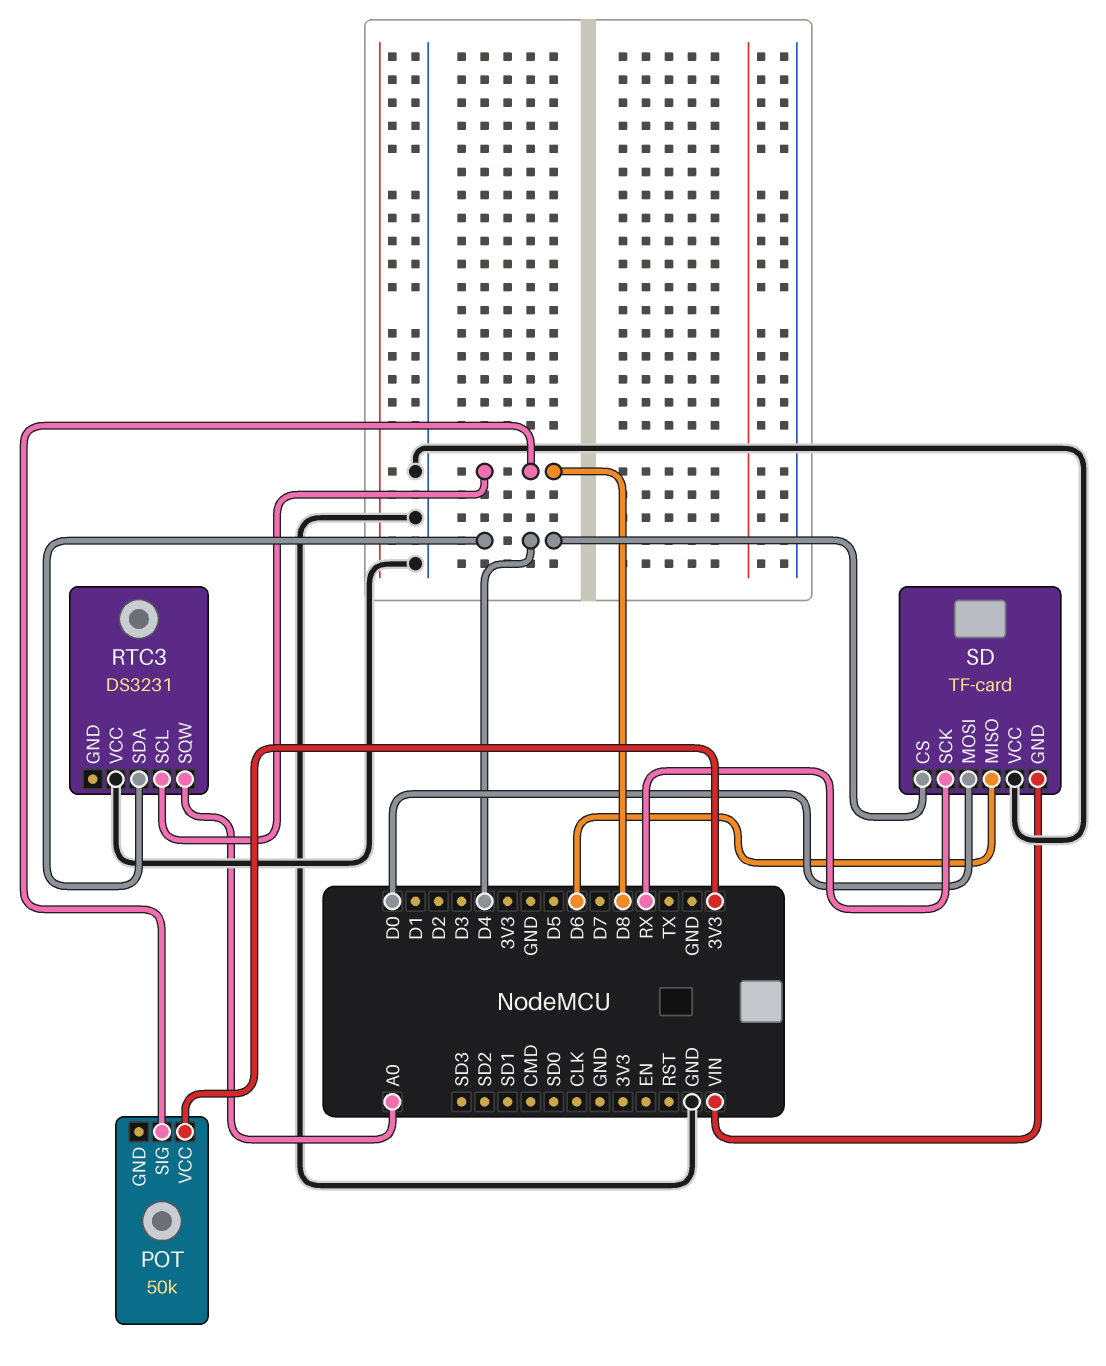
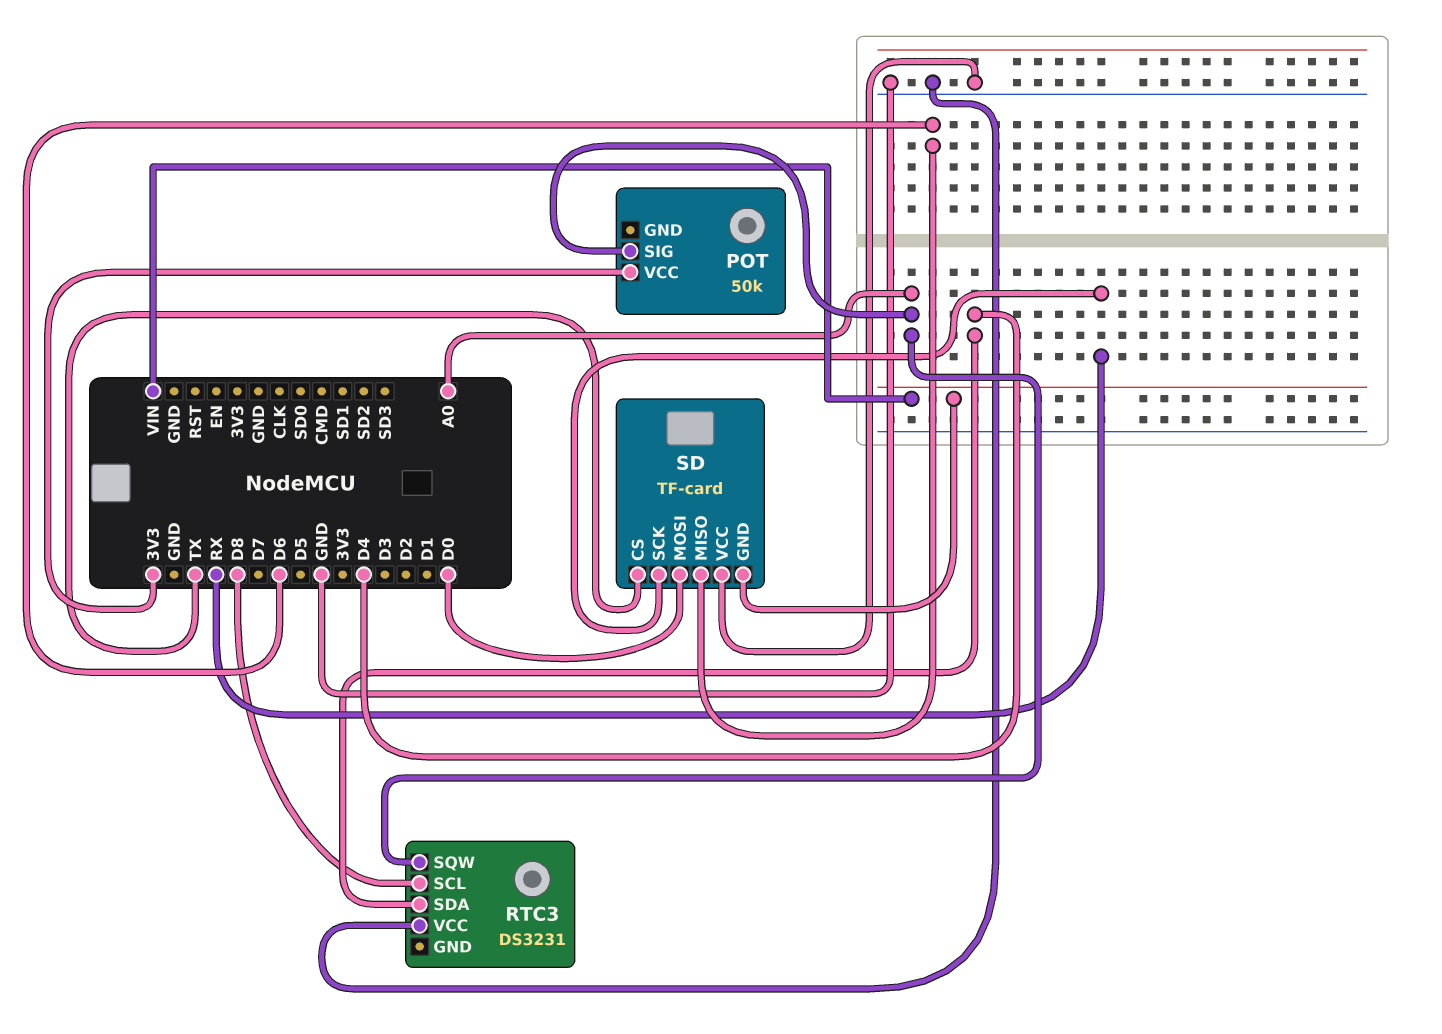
POT pin SIG: D8 -> A0
SD pin CS: D4 -> TX

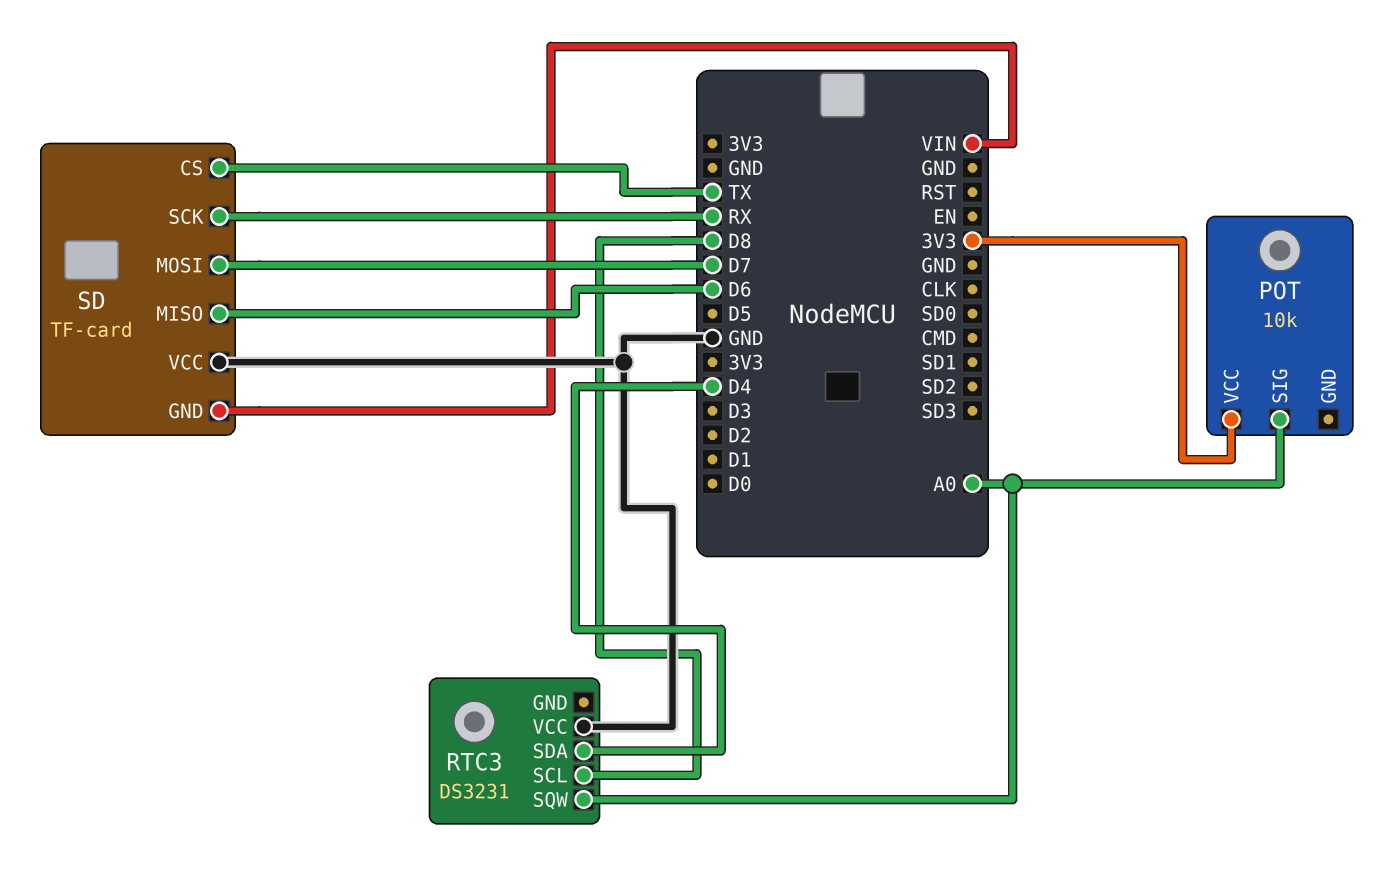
POT: 50k -> 10k
SD pin MOSI: D0 -> D7

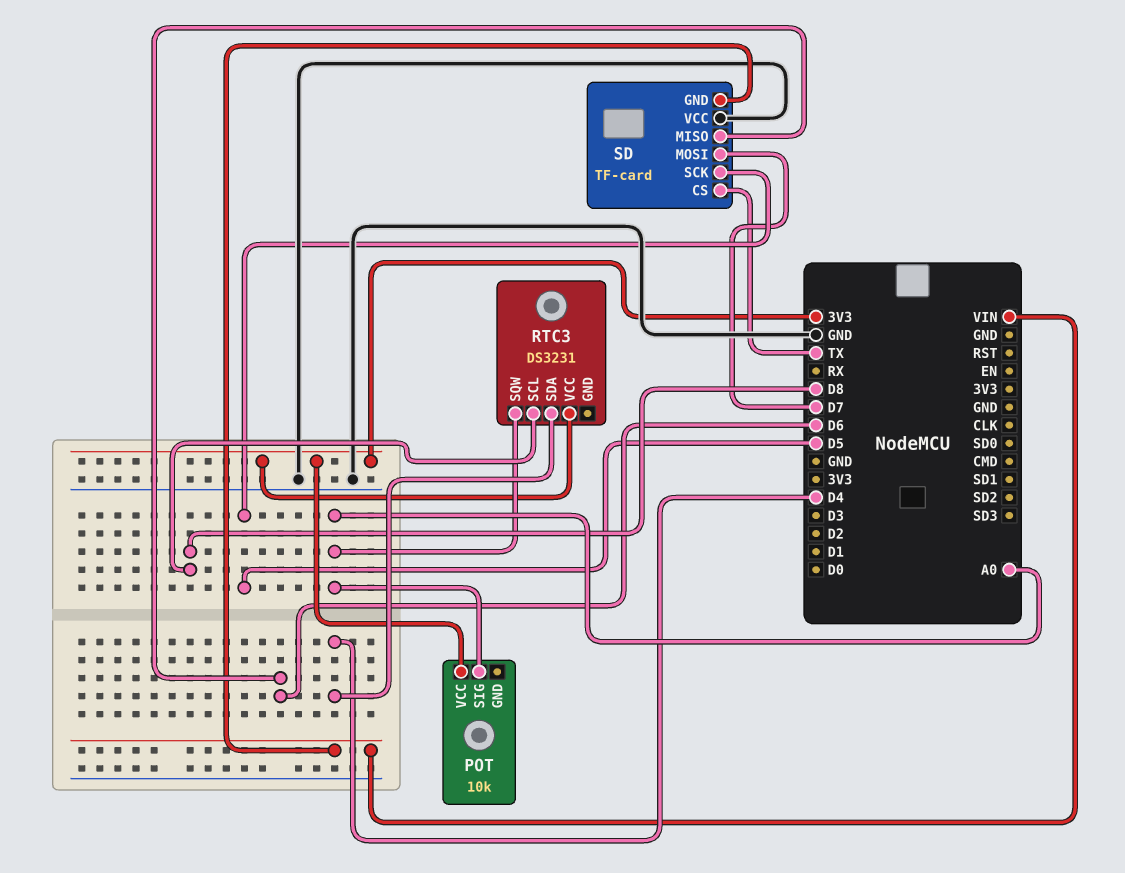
RTC3 pin VCC: GND -> 3V3
SD pin SCK: RX -> D5

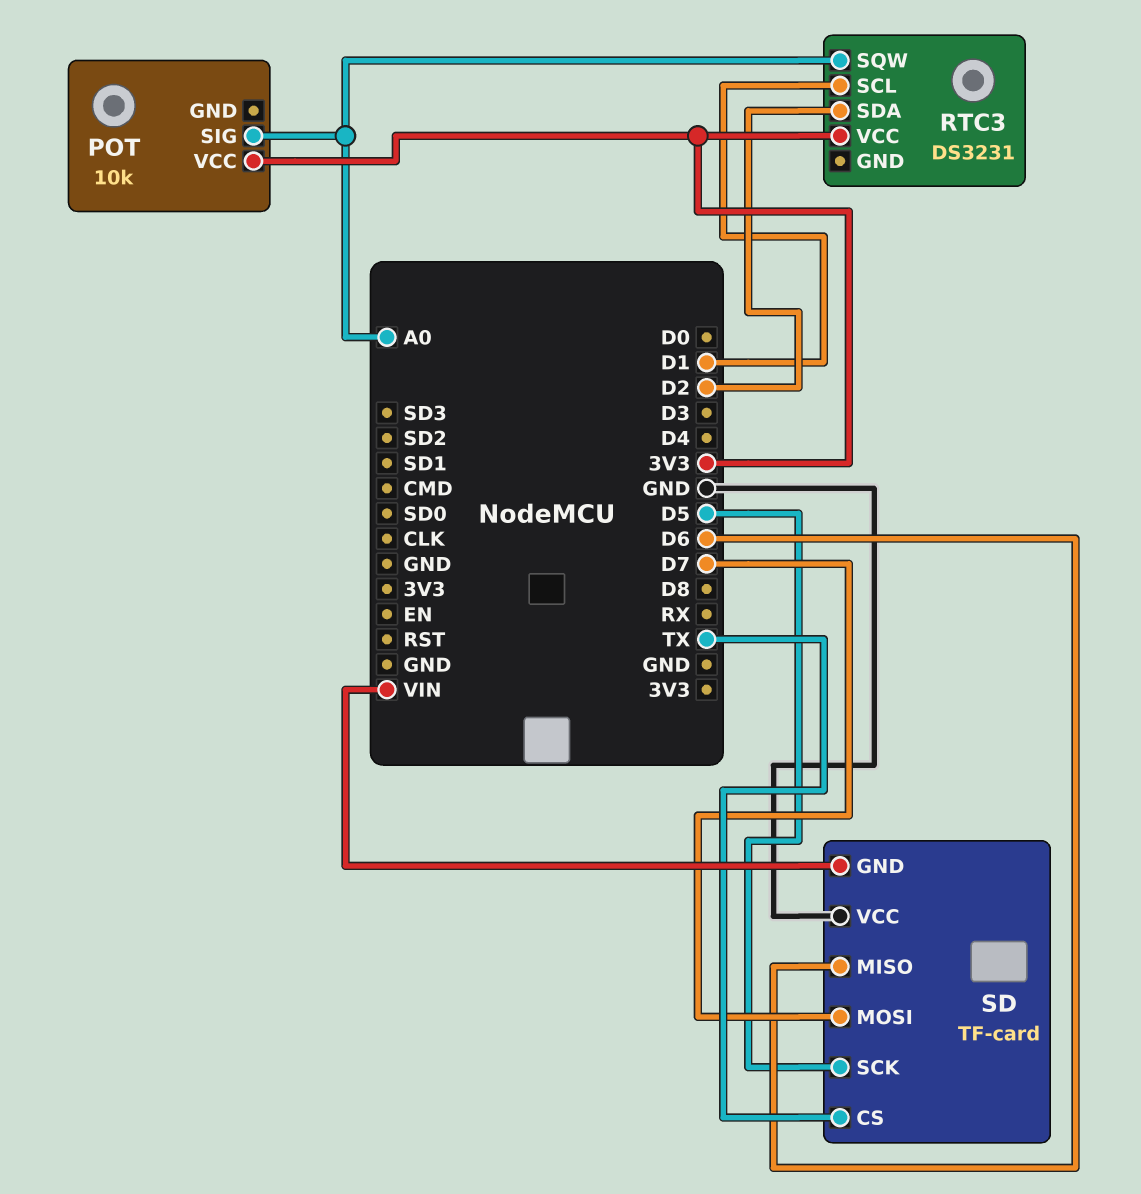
RTC3 pin SCL: D8 -> D1
RTC3 pin SDA: D4 -> D2

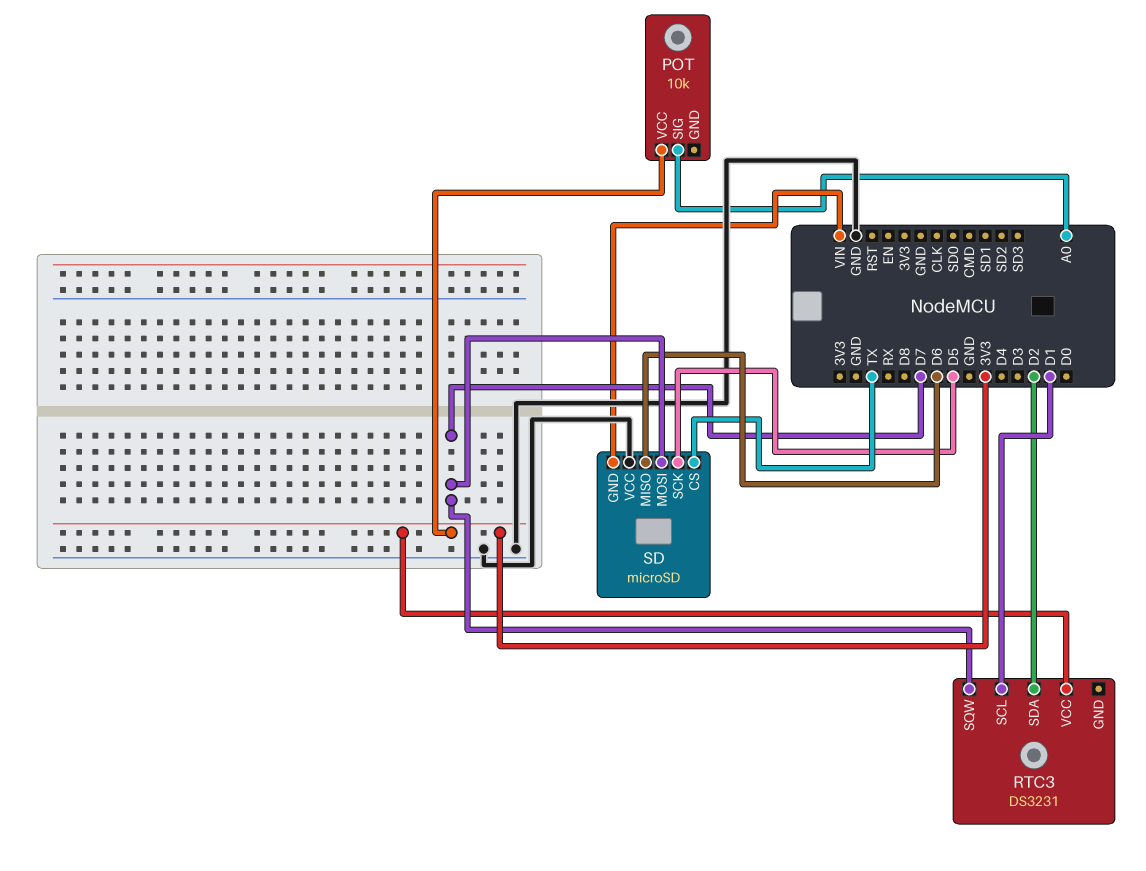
RTC3 pin SQW: A0 -> D7
SD: TF-card -> microSD

